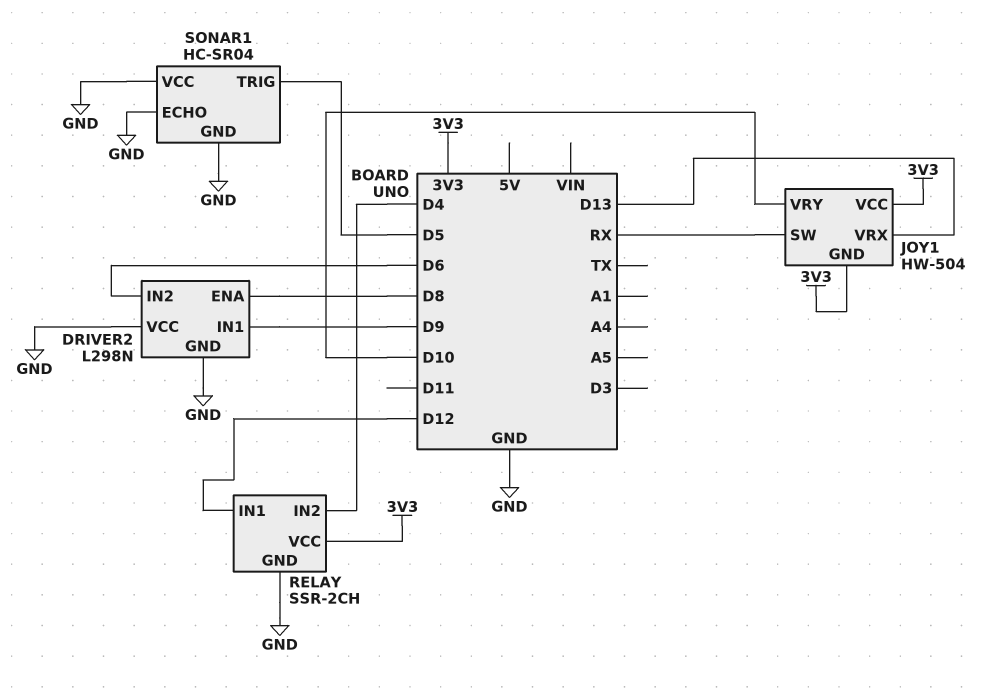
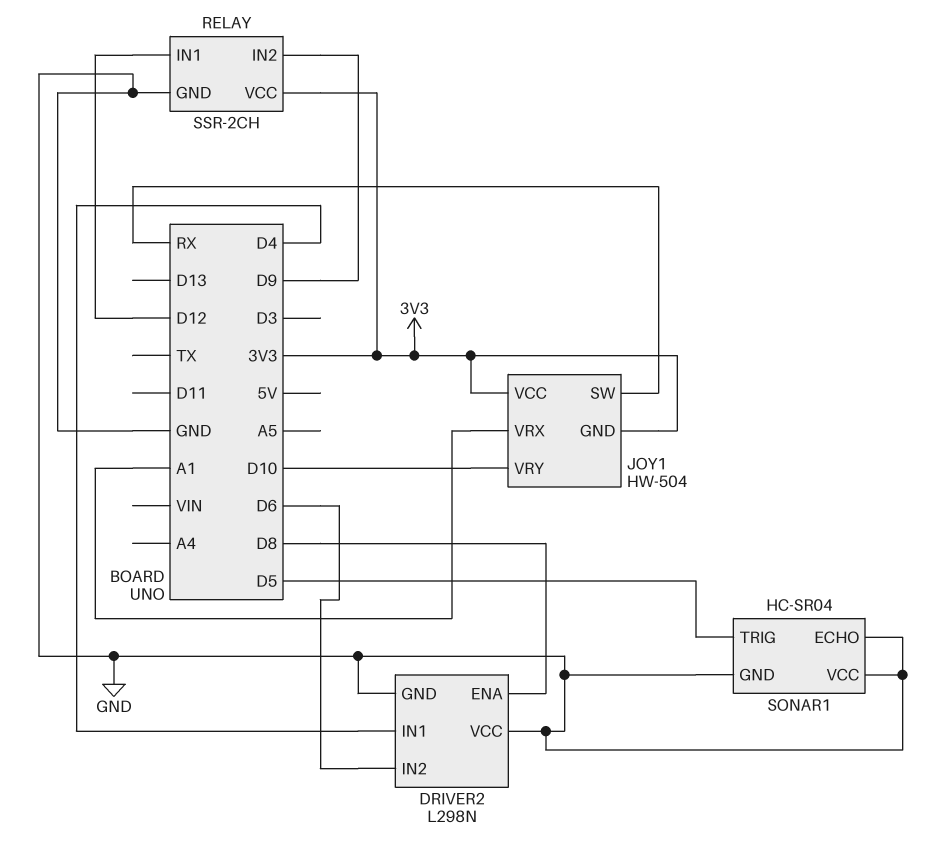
DRIVER2 pin IN1: D9 -> D4
JOY1 pin VRX: D13 -> A1
RELAY pin IN2: D4 -> D9

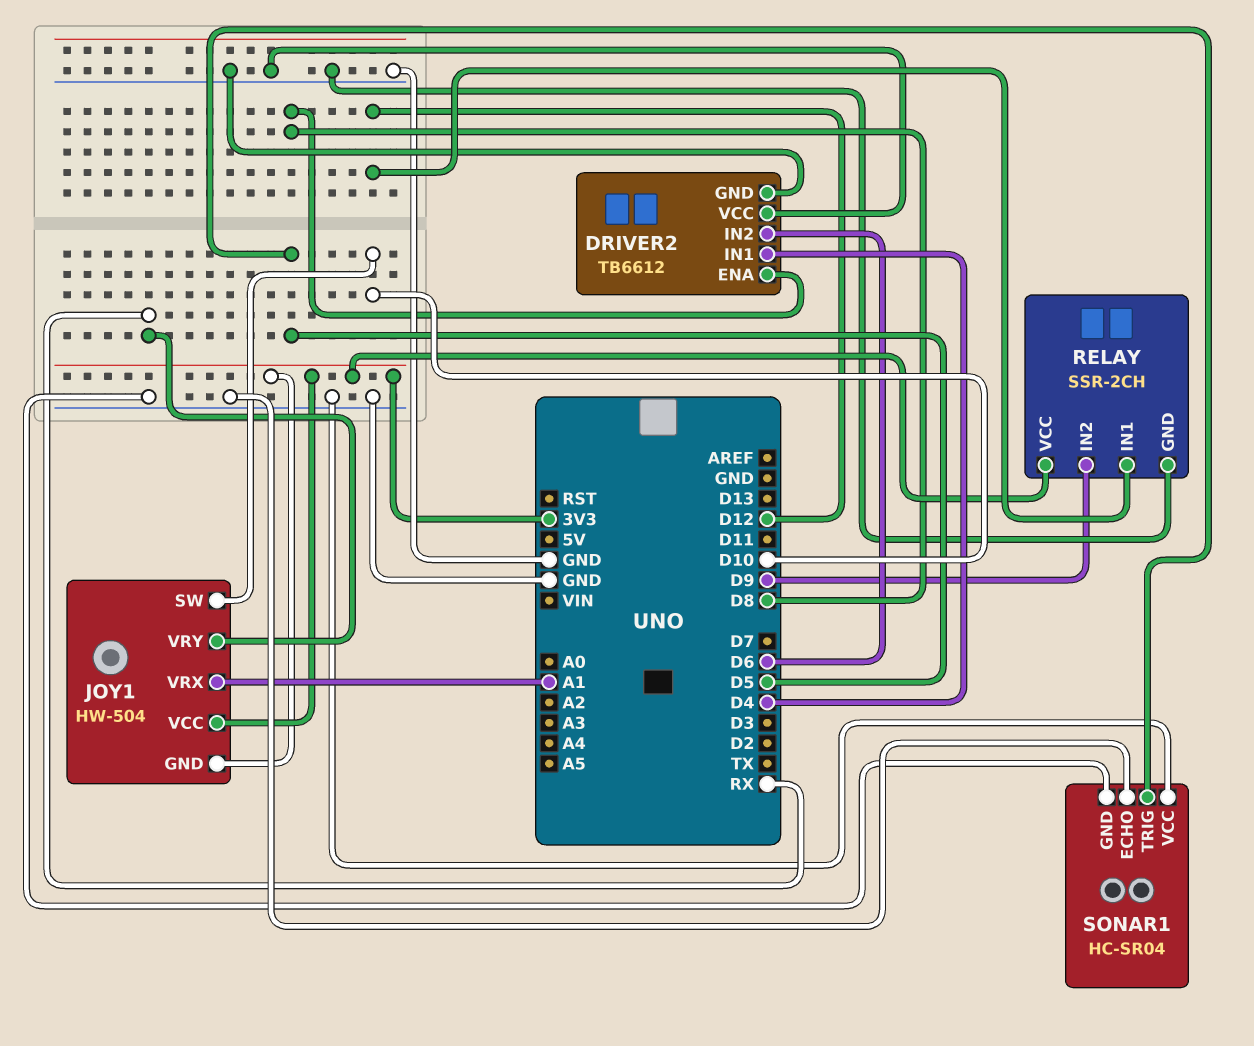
DRIVER2: L298N -> TB6612
JOY1 pin SW: RX -> D10
JOY1 pin VRY: D10 -> RX

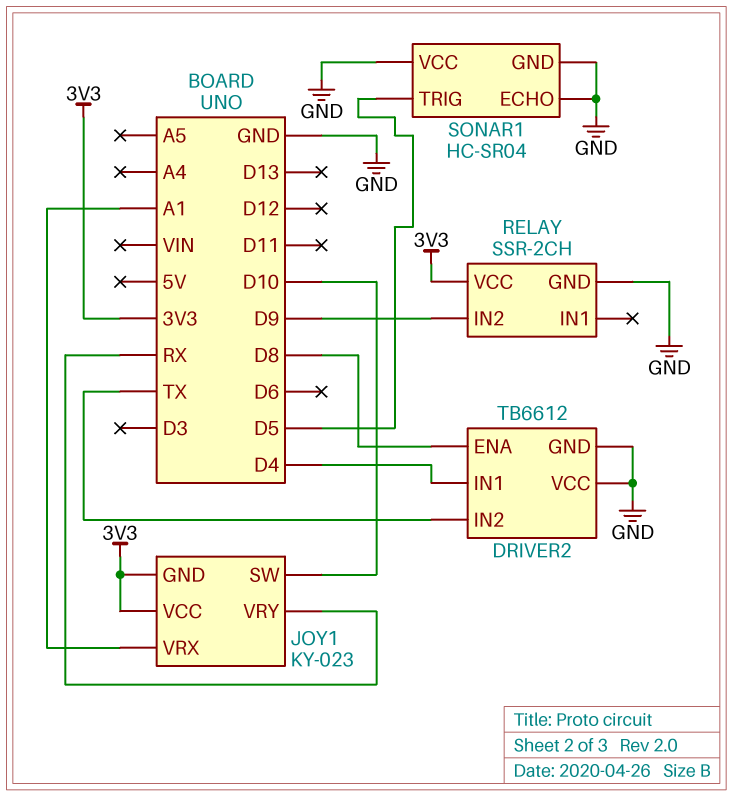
DRIVER2 pin IN2: D6 -> TX
JOY1: HW-504 -> KY-023
RELAY pin IN1: D12 -> none

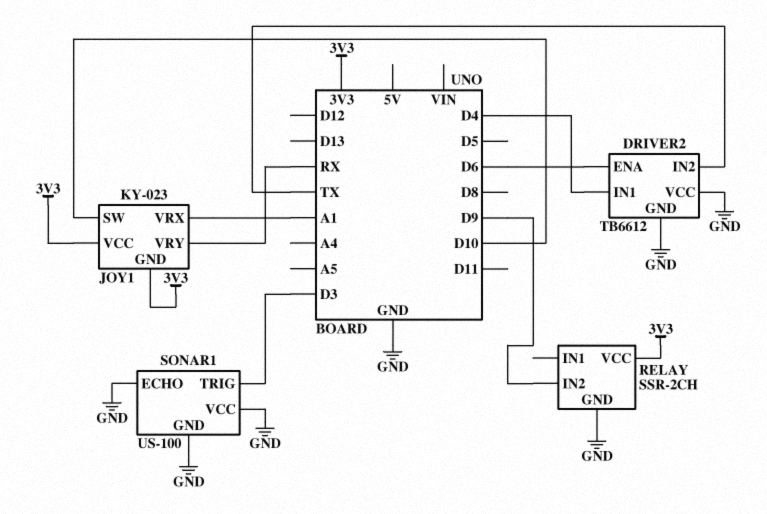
DRIVER2 pin ENA: D8 -> D6
SONAR1: HC-SR04 -> US-100
SONAR1 pin TRIG: D5 -> D3

